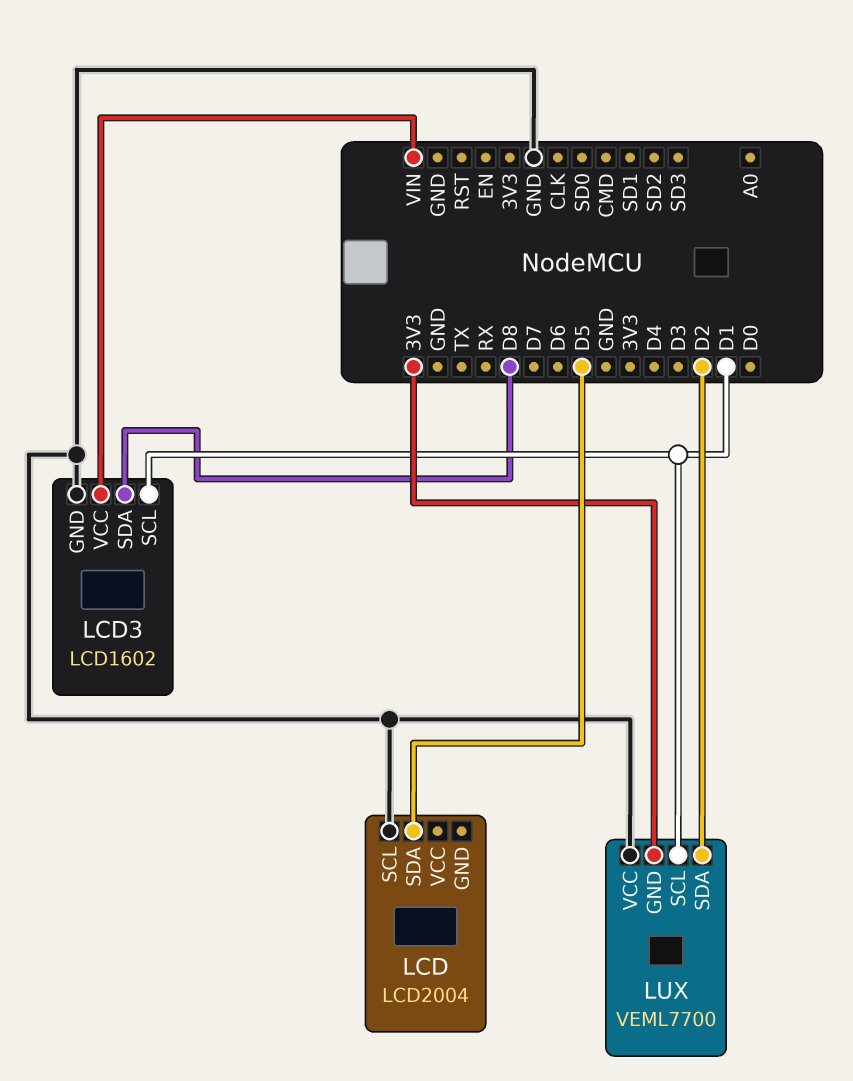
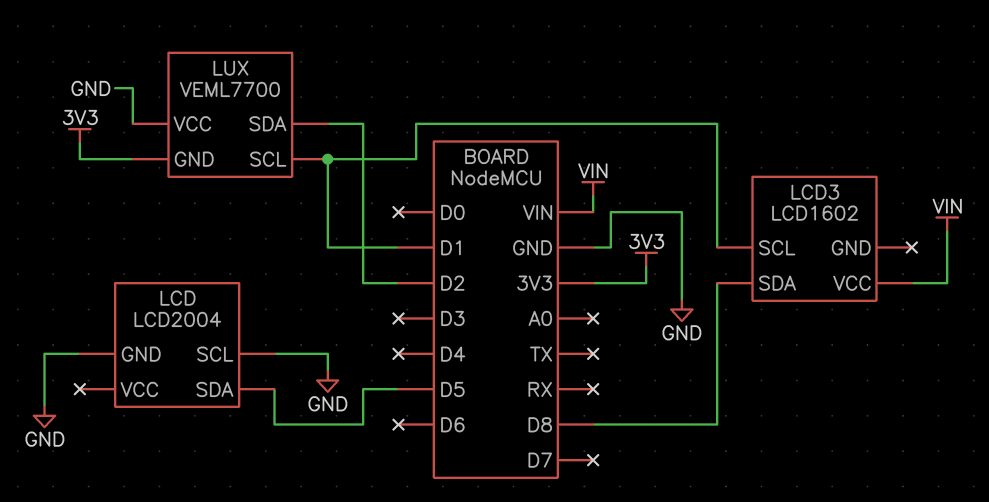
LCD pin GND: none -> GND
LCD3 pin GND: GND -> none

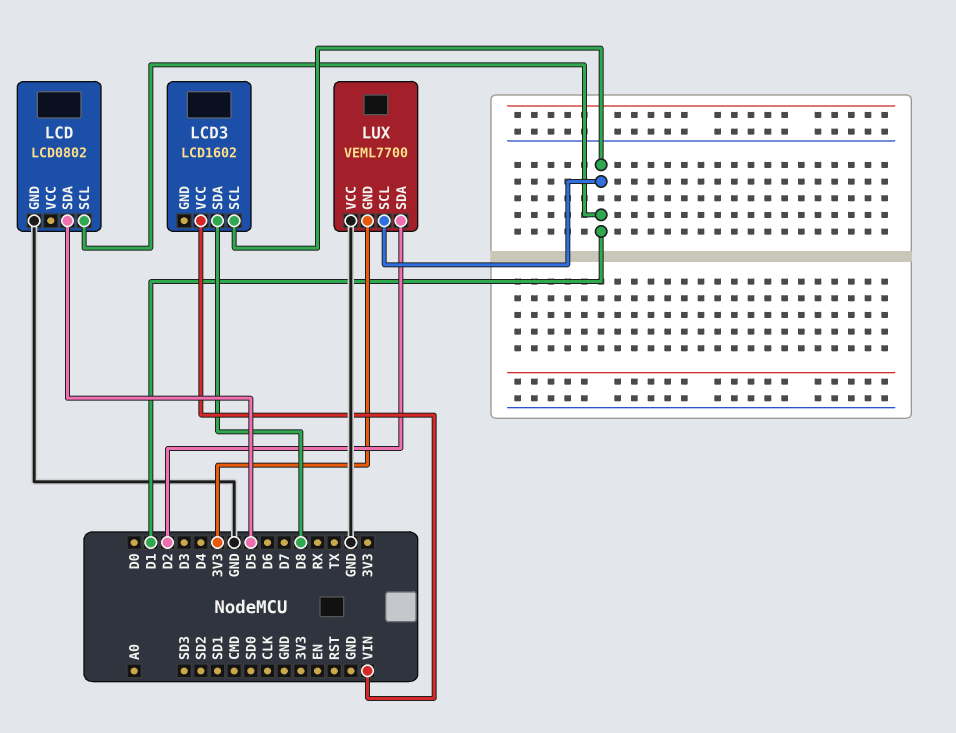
LCD: LCD2004 -> LCD0802
LCD pin SCL: GND -> D1

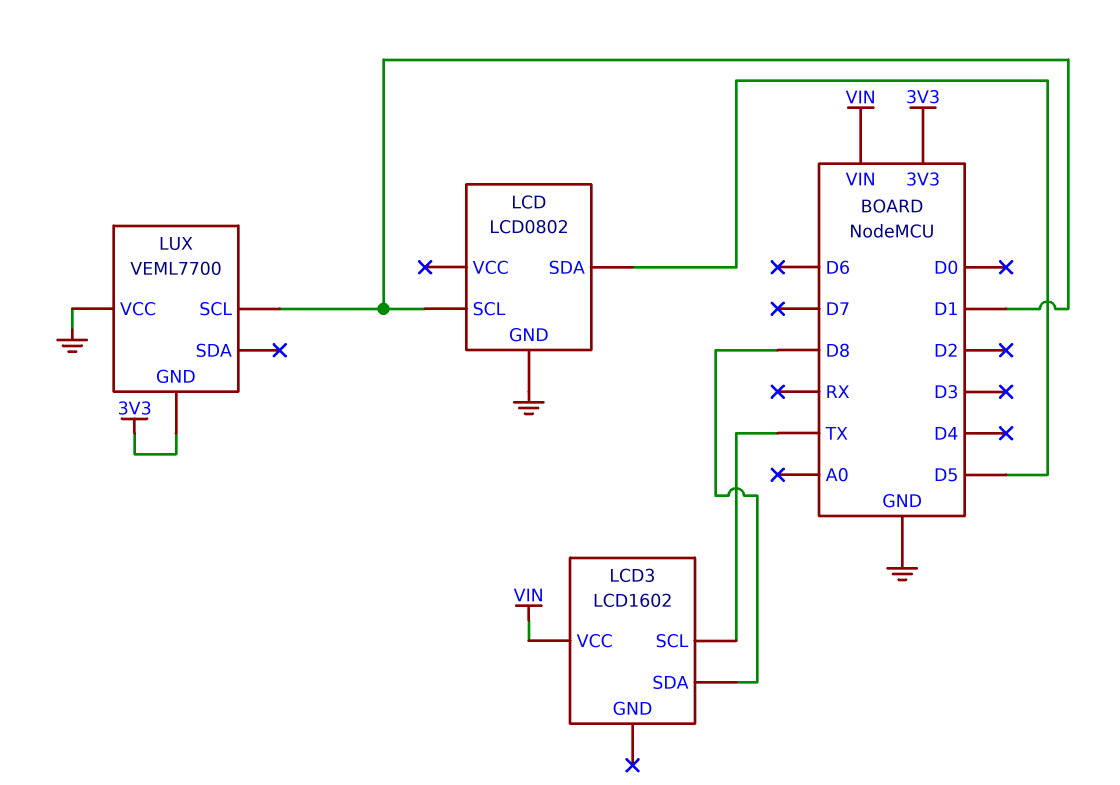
LCD3 pin SCL: D1 -> TX
LUX pin SDA: D2 -> none

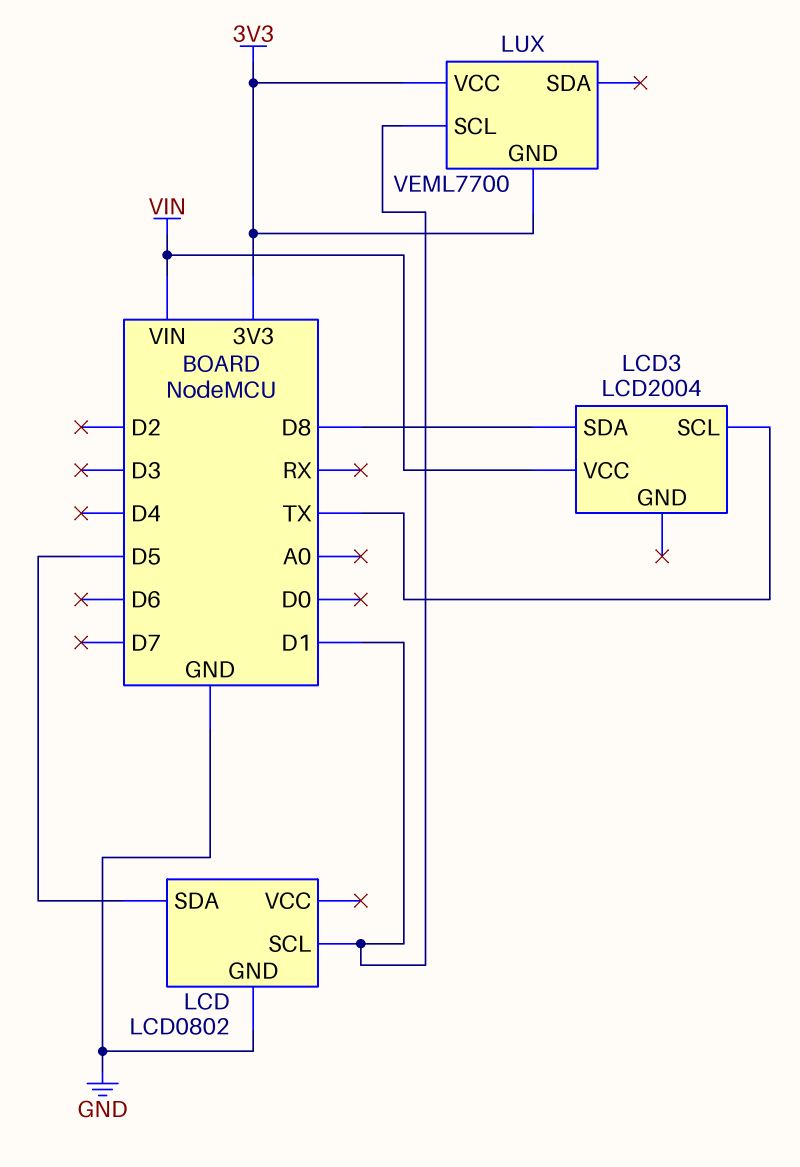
LCD3: LCD1602 -> LCD2004
LUX pin VCC: GND -> 3V3

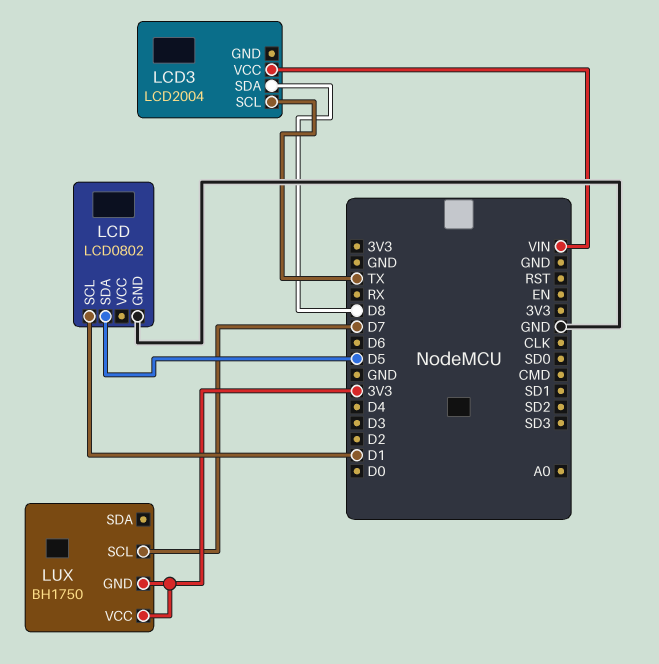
LUX: VEML7700 -> BH1750
LUX pin SCL: D1 -> D7

